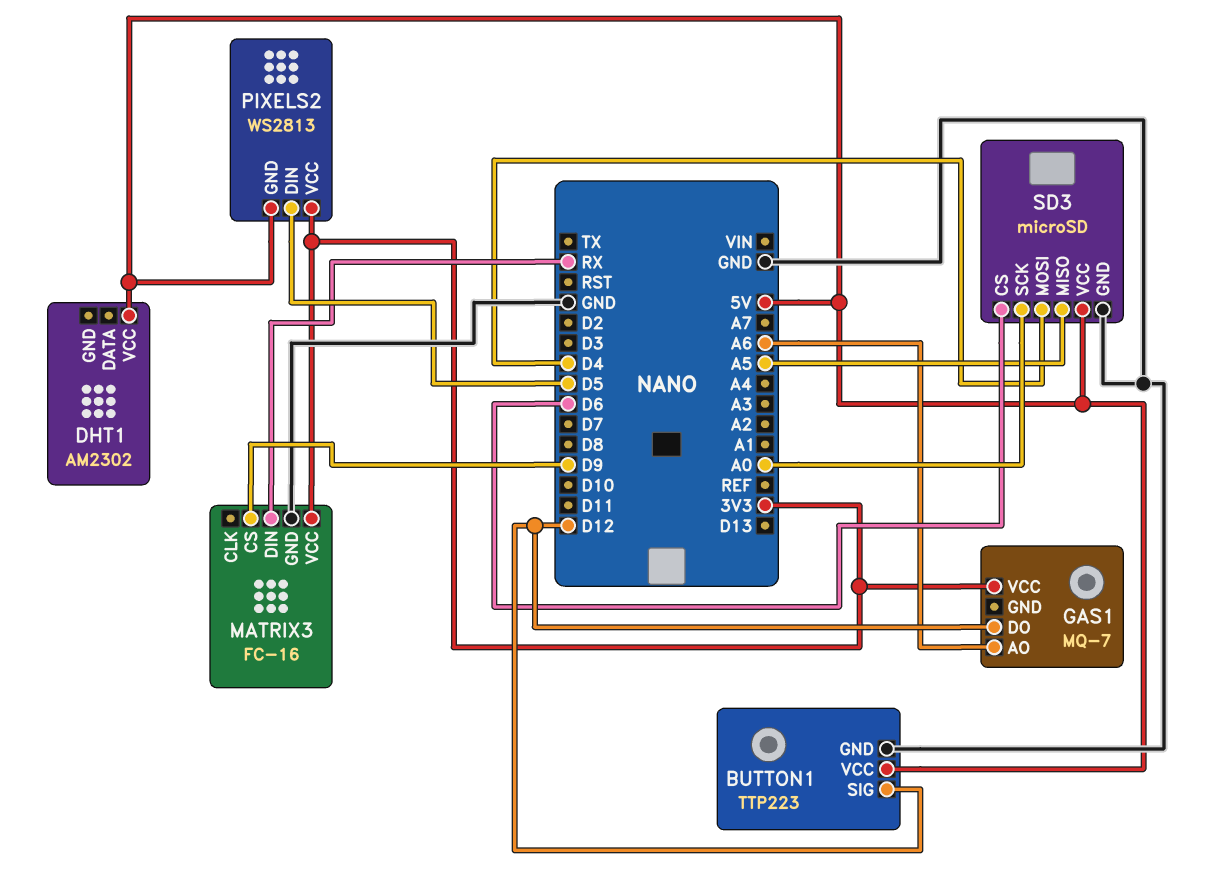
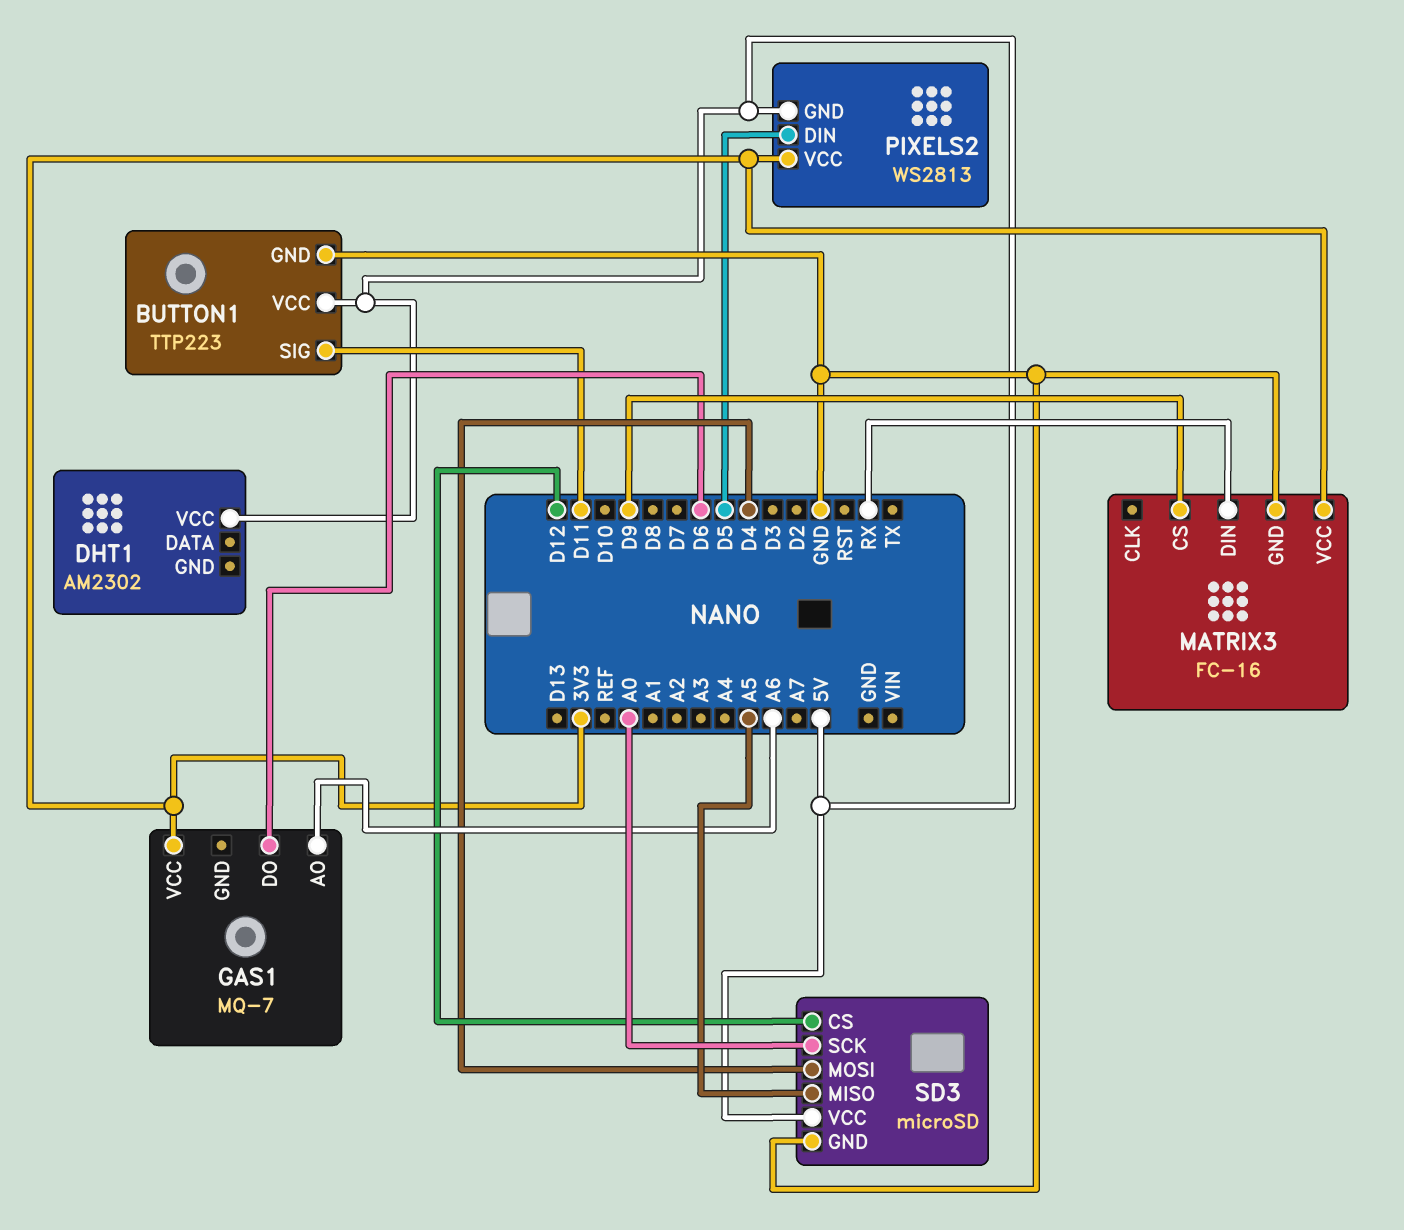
BUTTON1 pin SIG: D12 -> D11
GAS1 pin DO: D12 -> D6
SD3 pin CS: D6 -> D12

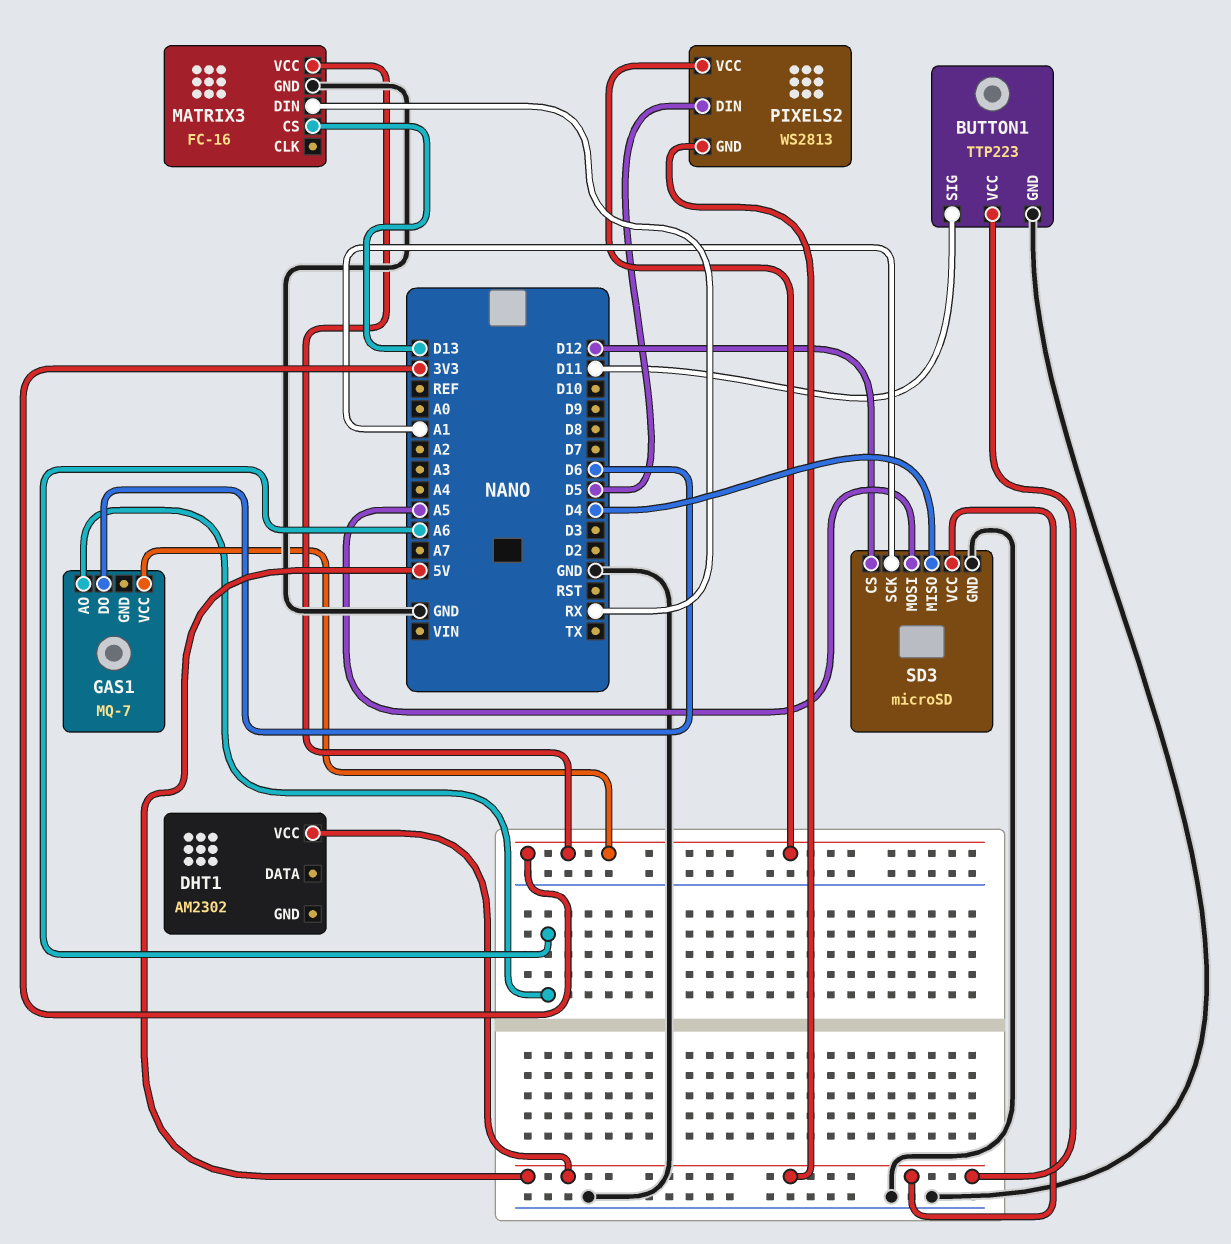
MATRIX3 pin CS: D9 -> D13
SD3 pin MISO: A5 -> D4
SD3 pin MOSI: D4 -> A5
SD3 pin SCK: A0 -> A1

